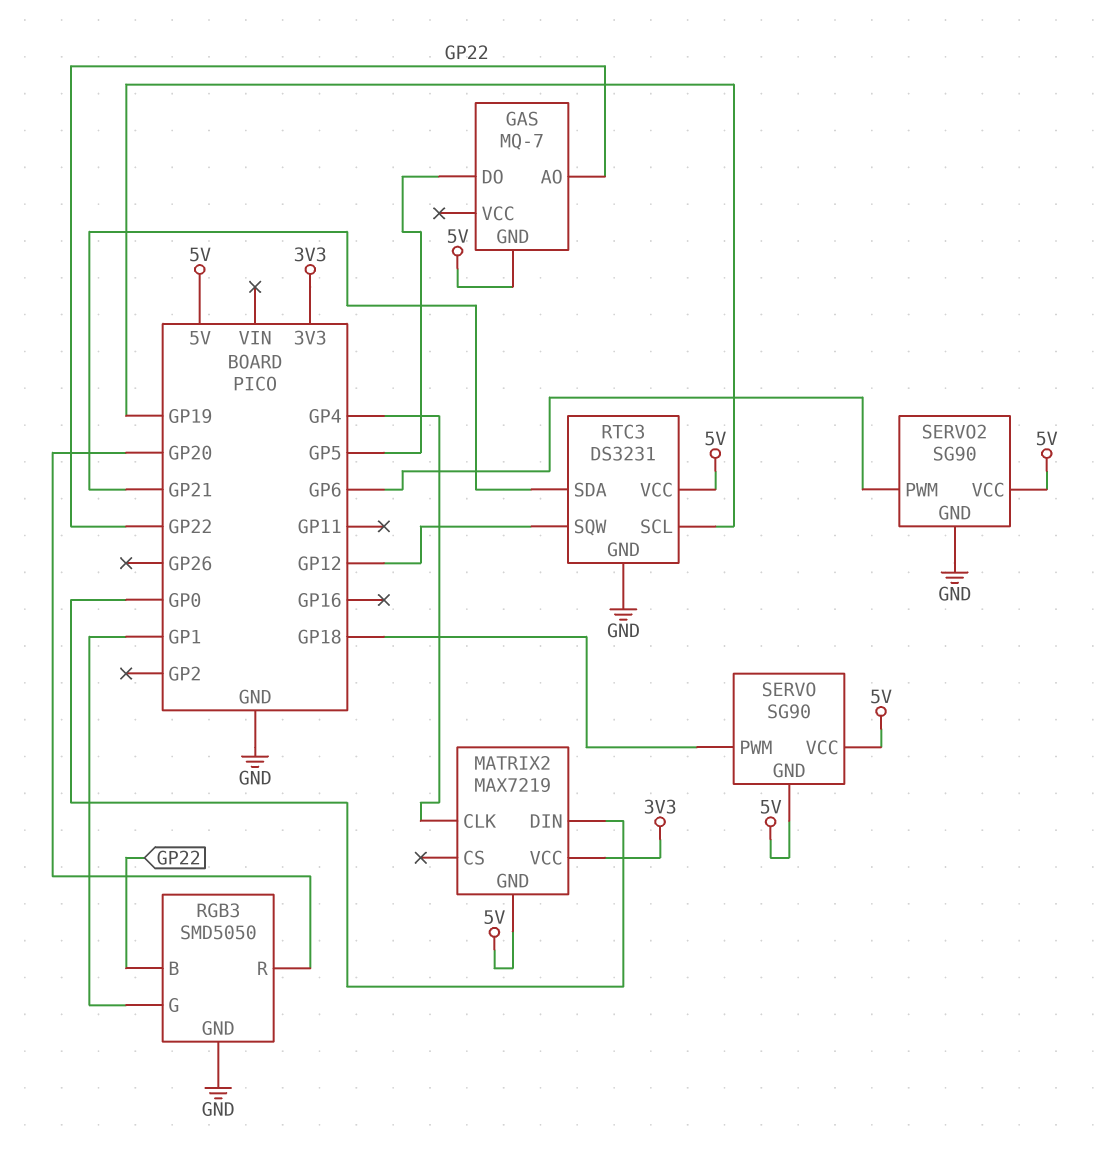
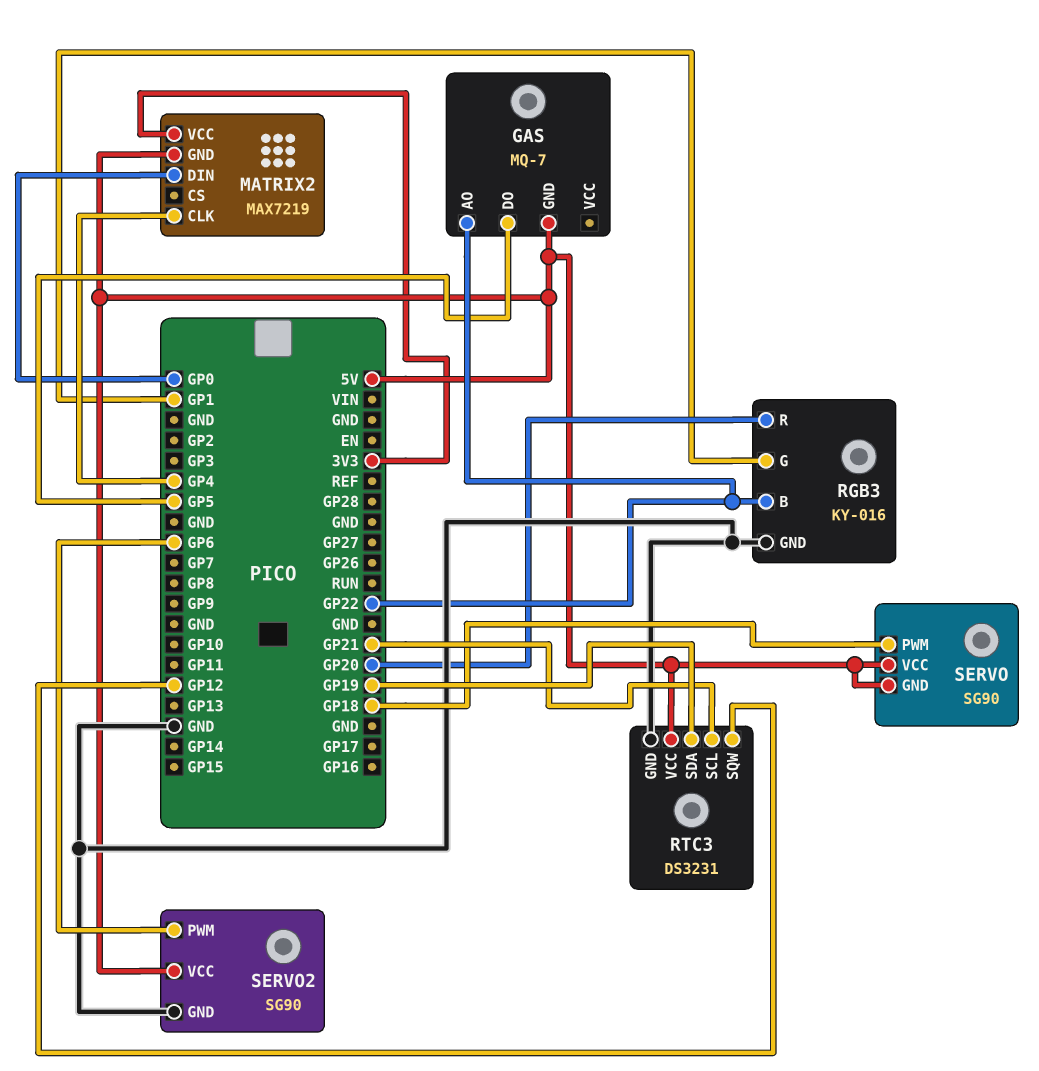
RGB3: SMD5050 -> KY-016
RTC3 pin SCL: GP19 -> GP21
RTC3 pin SDA: GP21 -> GP19

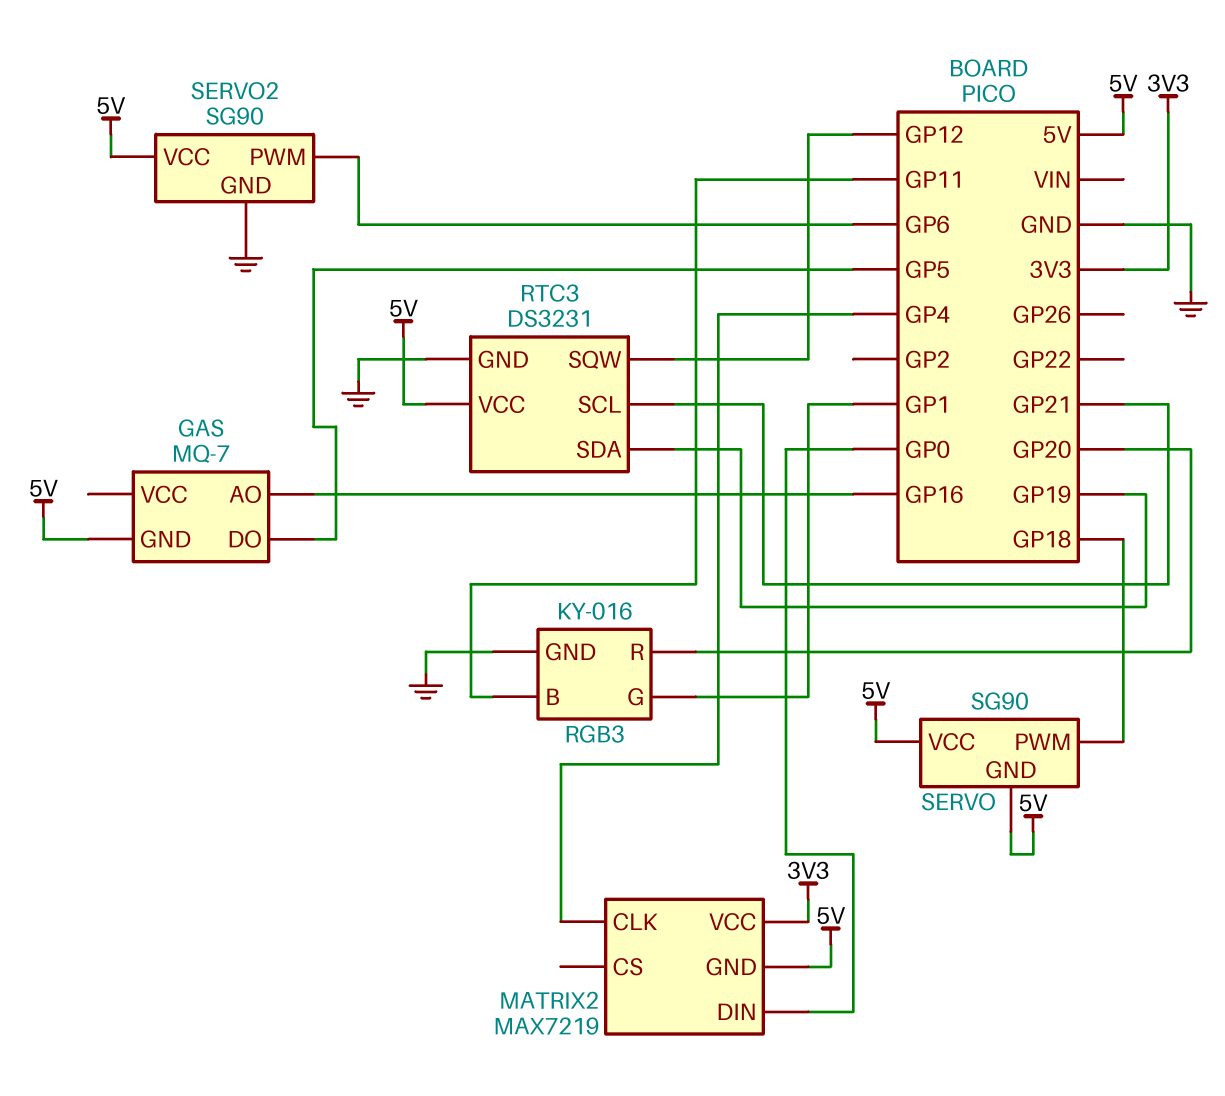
GAS pin AO: GP22 -> GP16
RGB3 pin B: GP22 -> GP11

